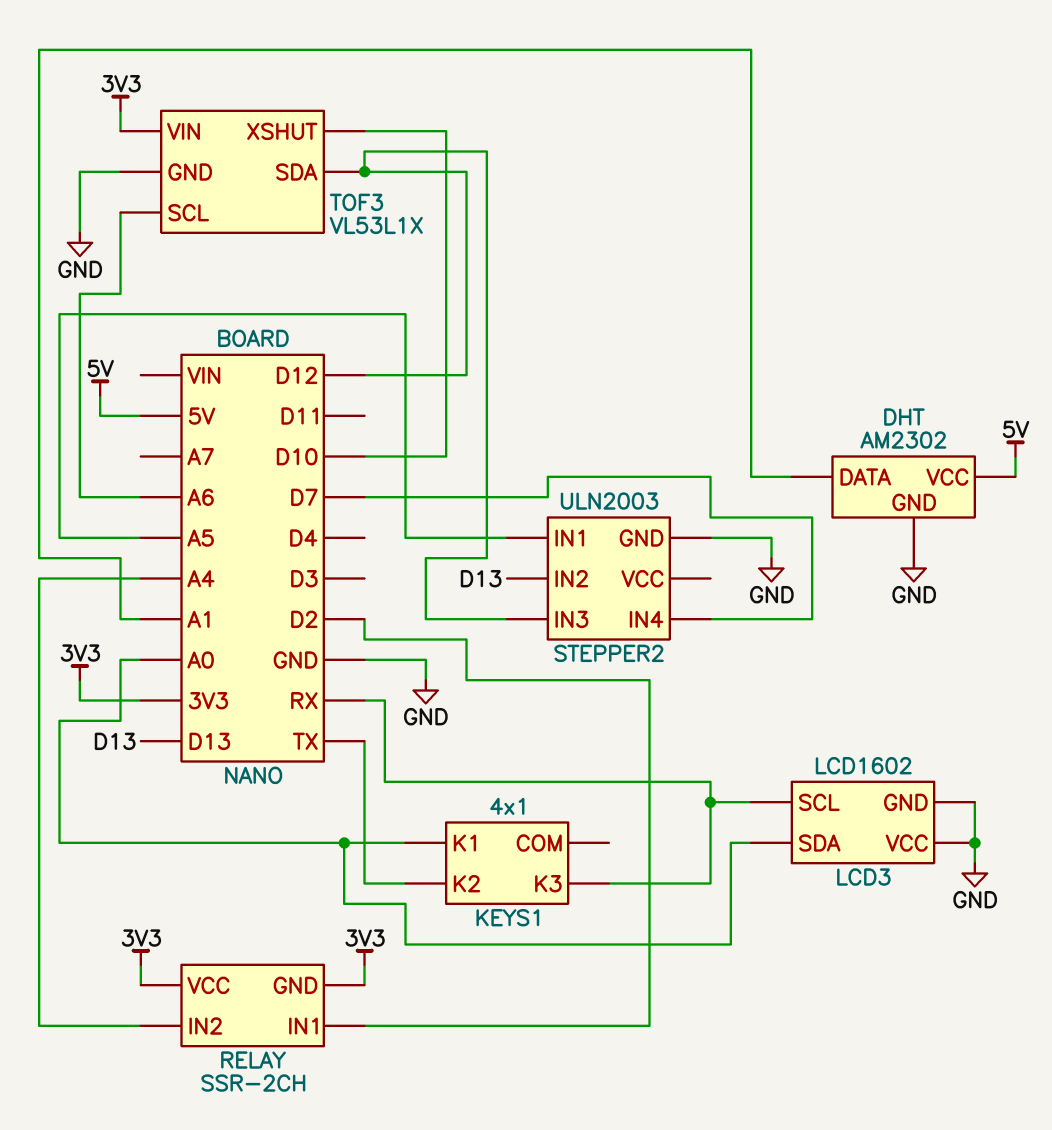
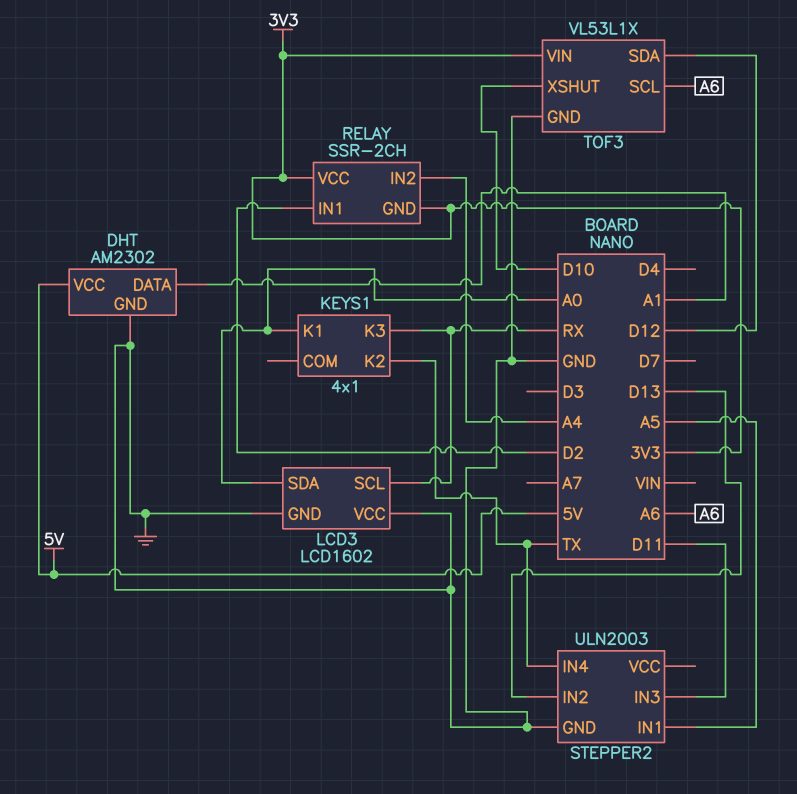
STEPPER2 pin IN3: D12 -> D11
STEPPER2 pin IN4: D7 -> TX

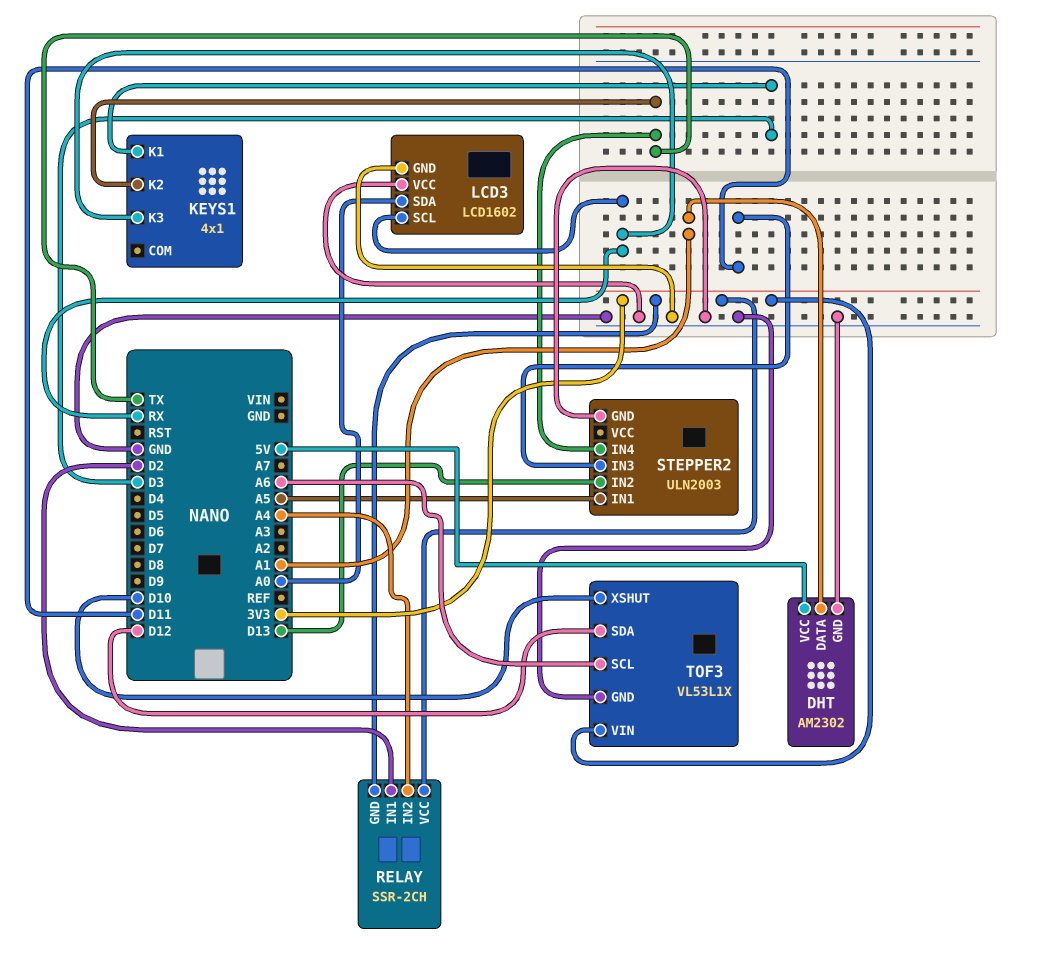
KEYS1 pin K1: A0 -> D3

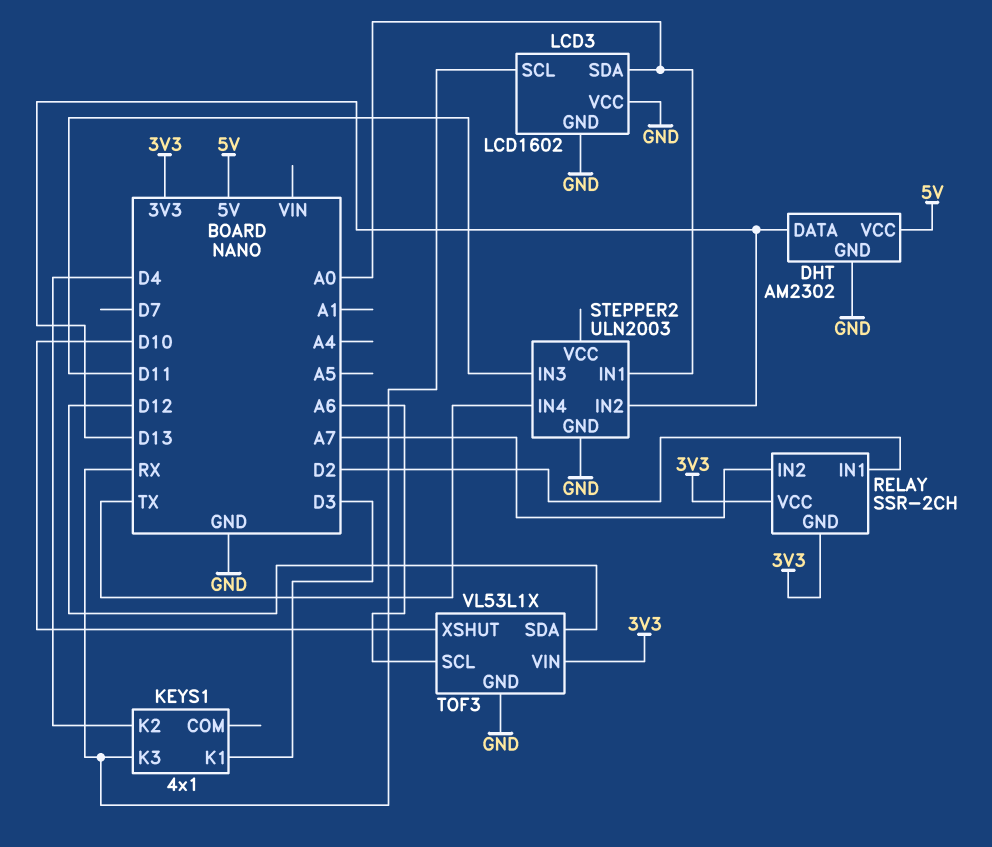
DHT pin DATA: A1 -> D13
KEYS1 pin K2: TX -> D4
RELAY pin IN2: A4 -> A7
STEPPER2 pin IN1: A5 -> A0

